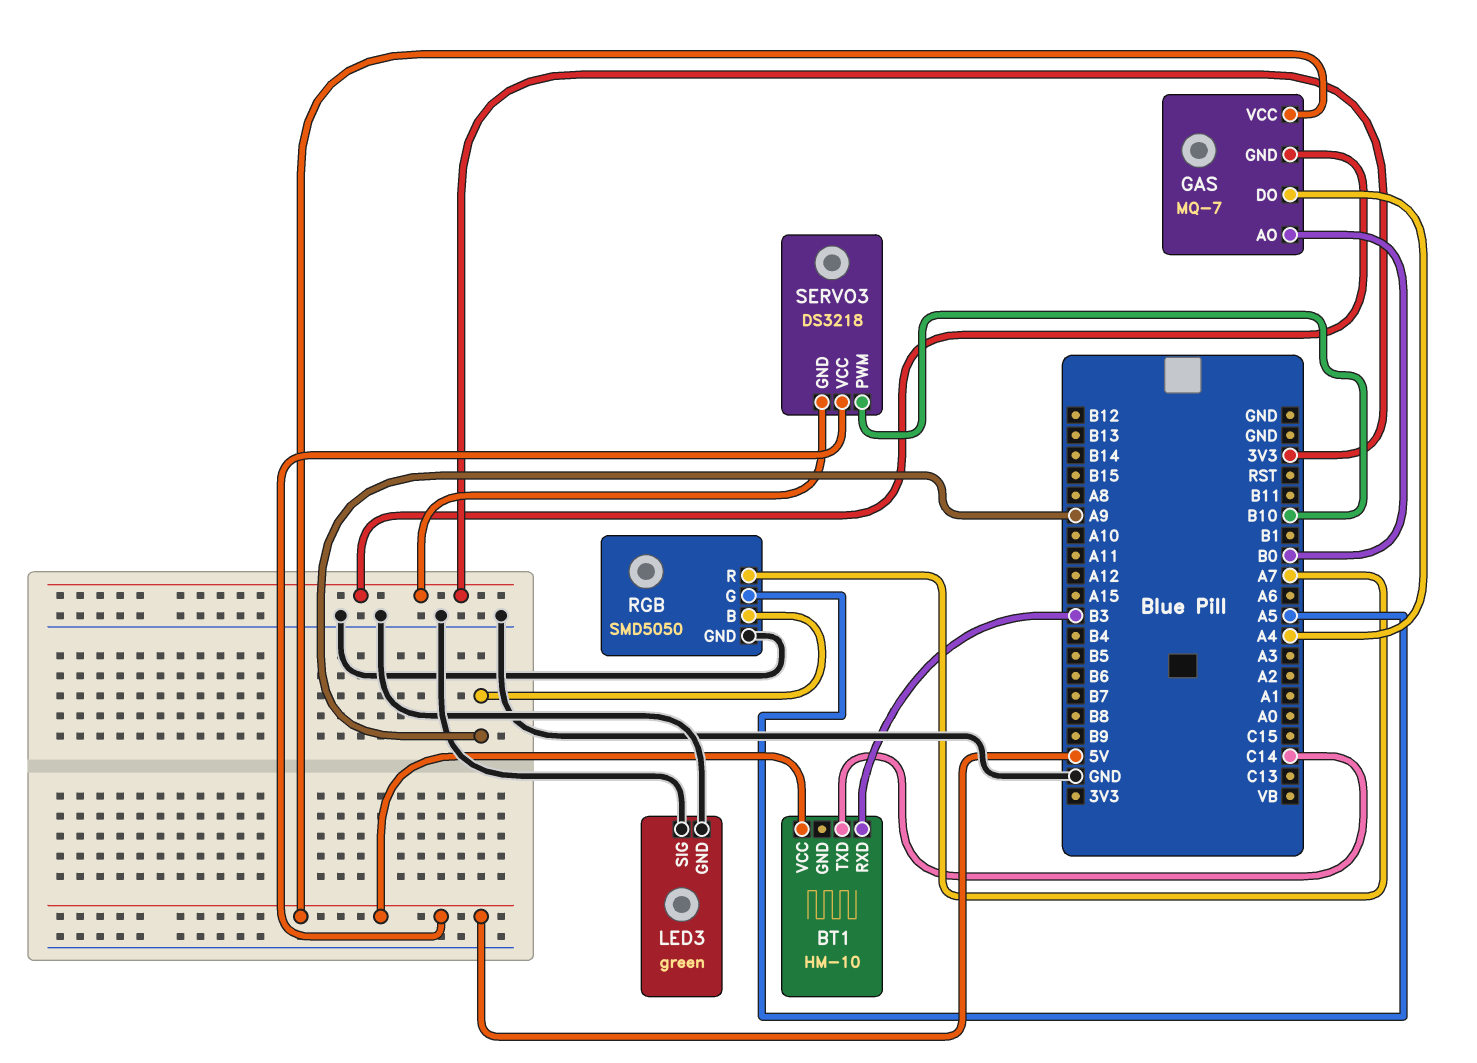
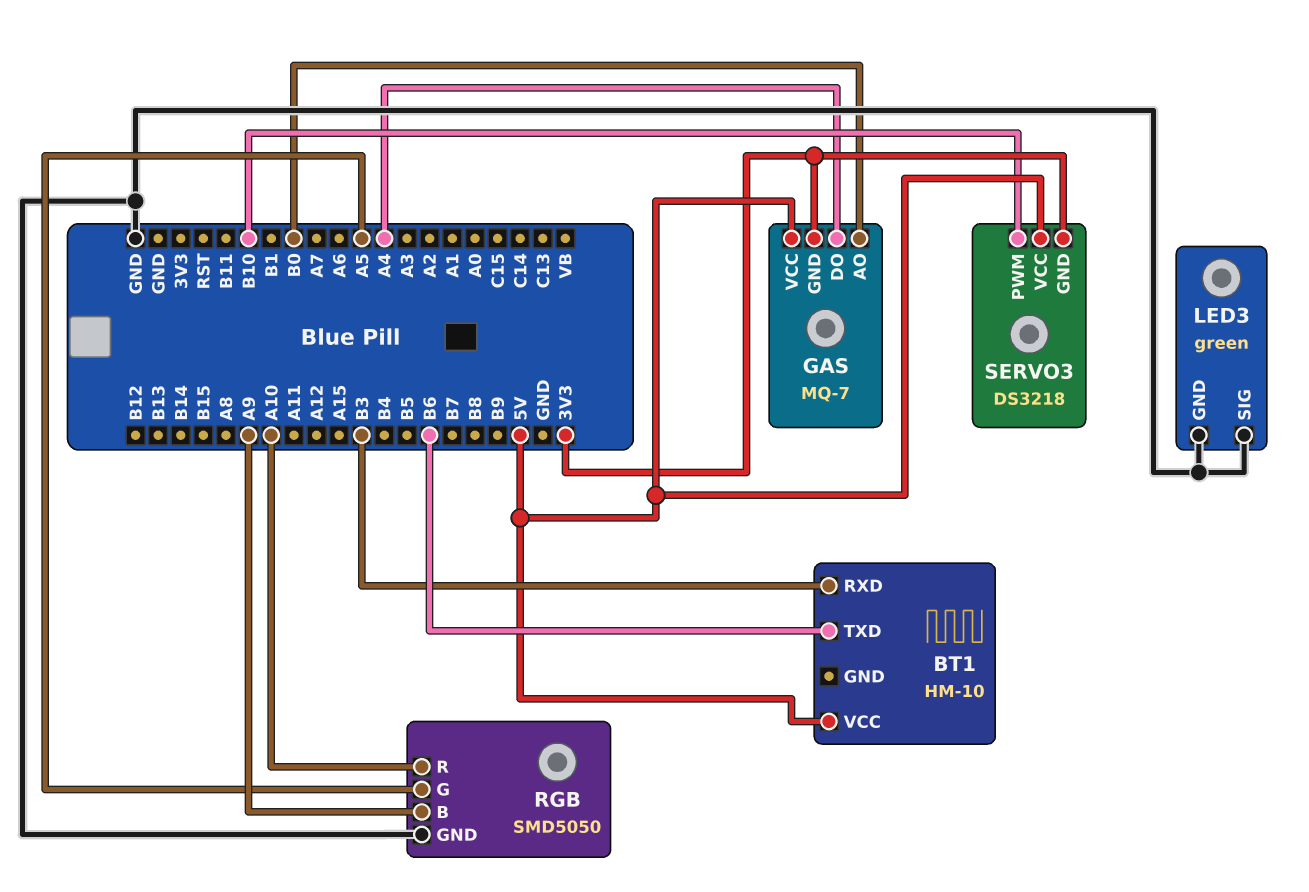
BT1 pin TXD: C14 -> B6
RGB pin R: A7 -> A10

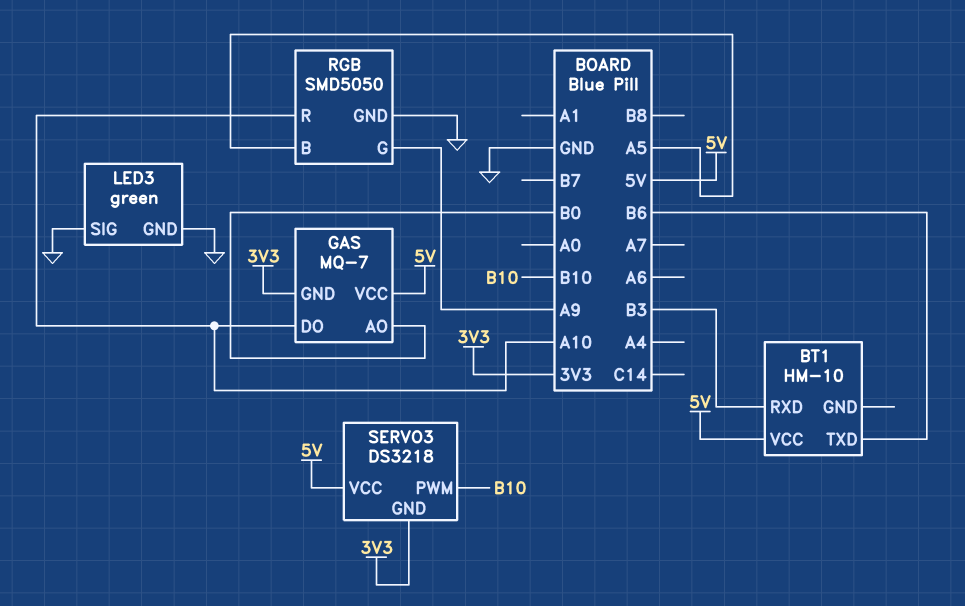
GAS pin DO: A4 -> A10
RGB pin B: A9 -> A5
RGB pin G: A5 -> A9

